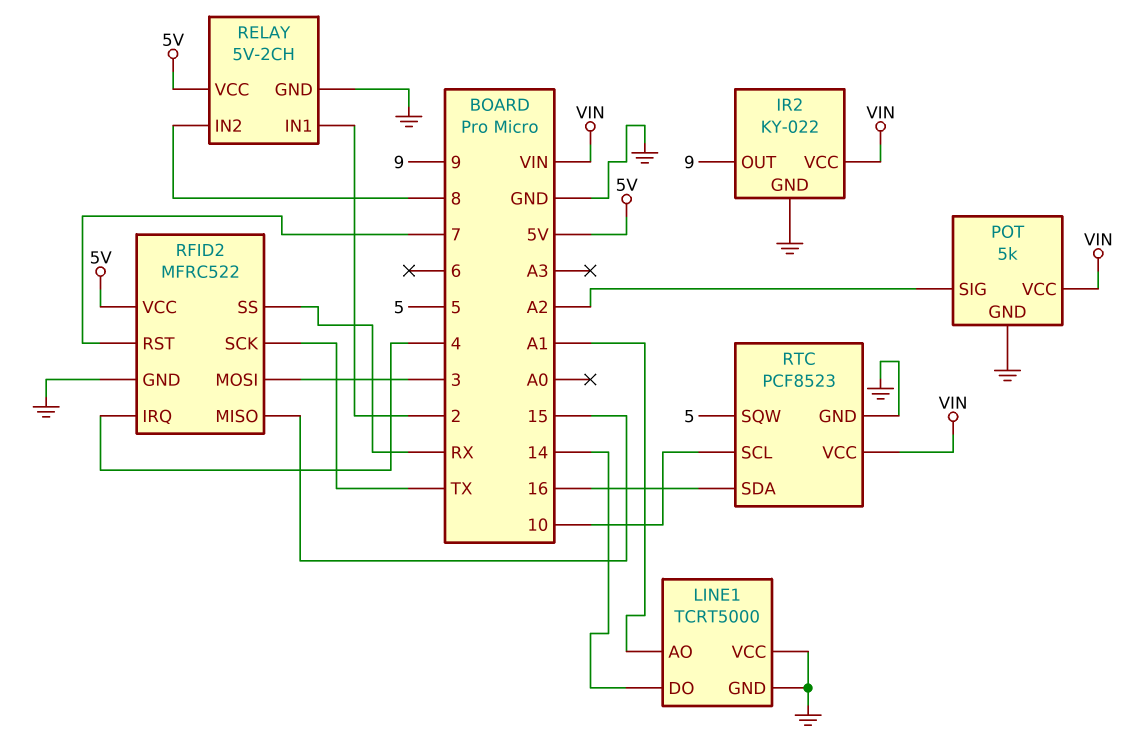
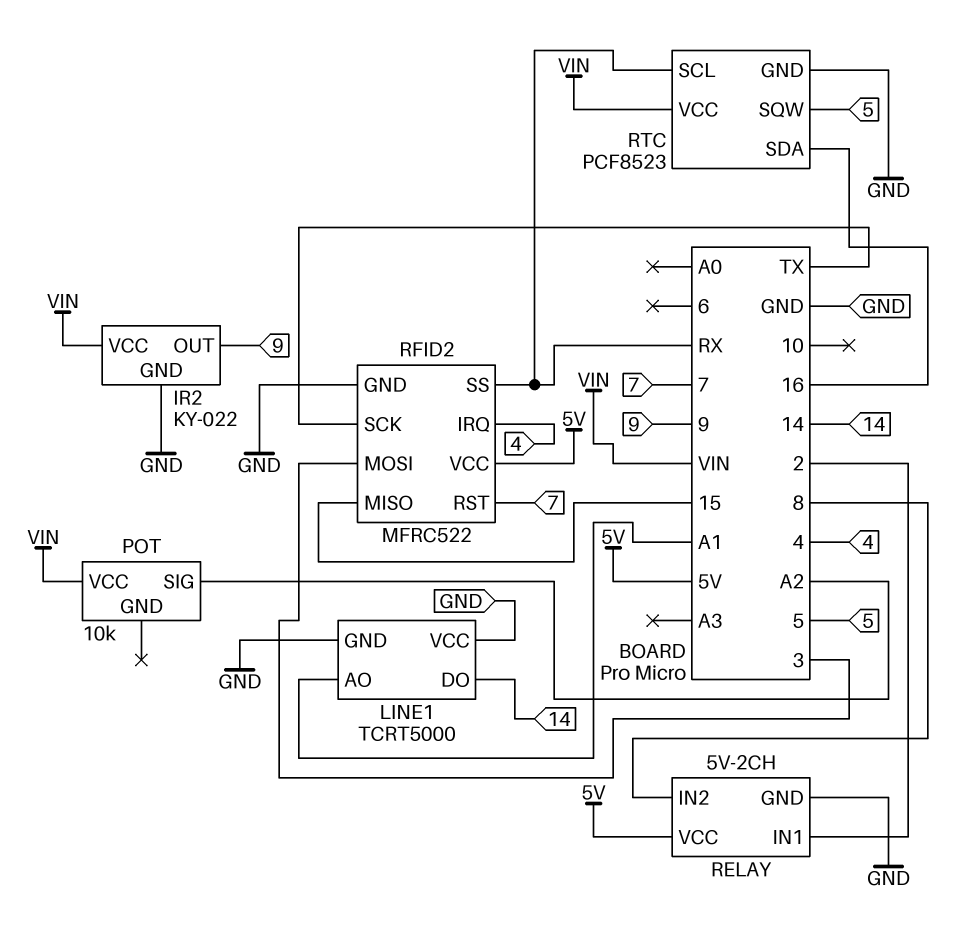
POT: 5k -> 10k
POT pin GND: GND -> none
RTC pin SCL: 10 -> RX

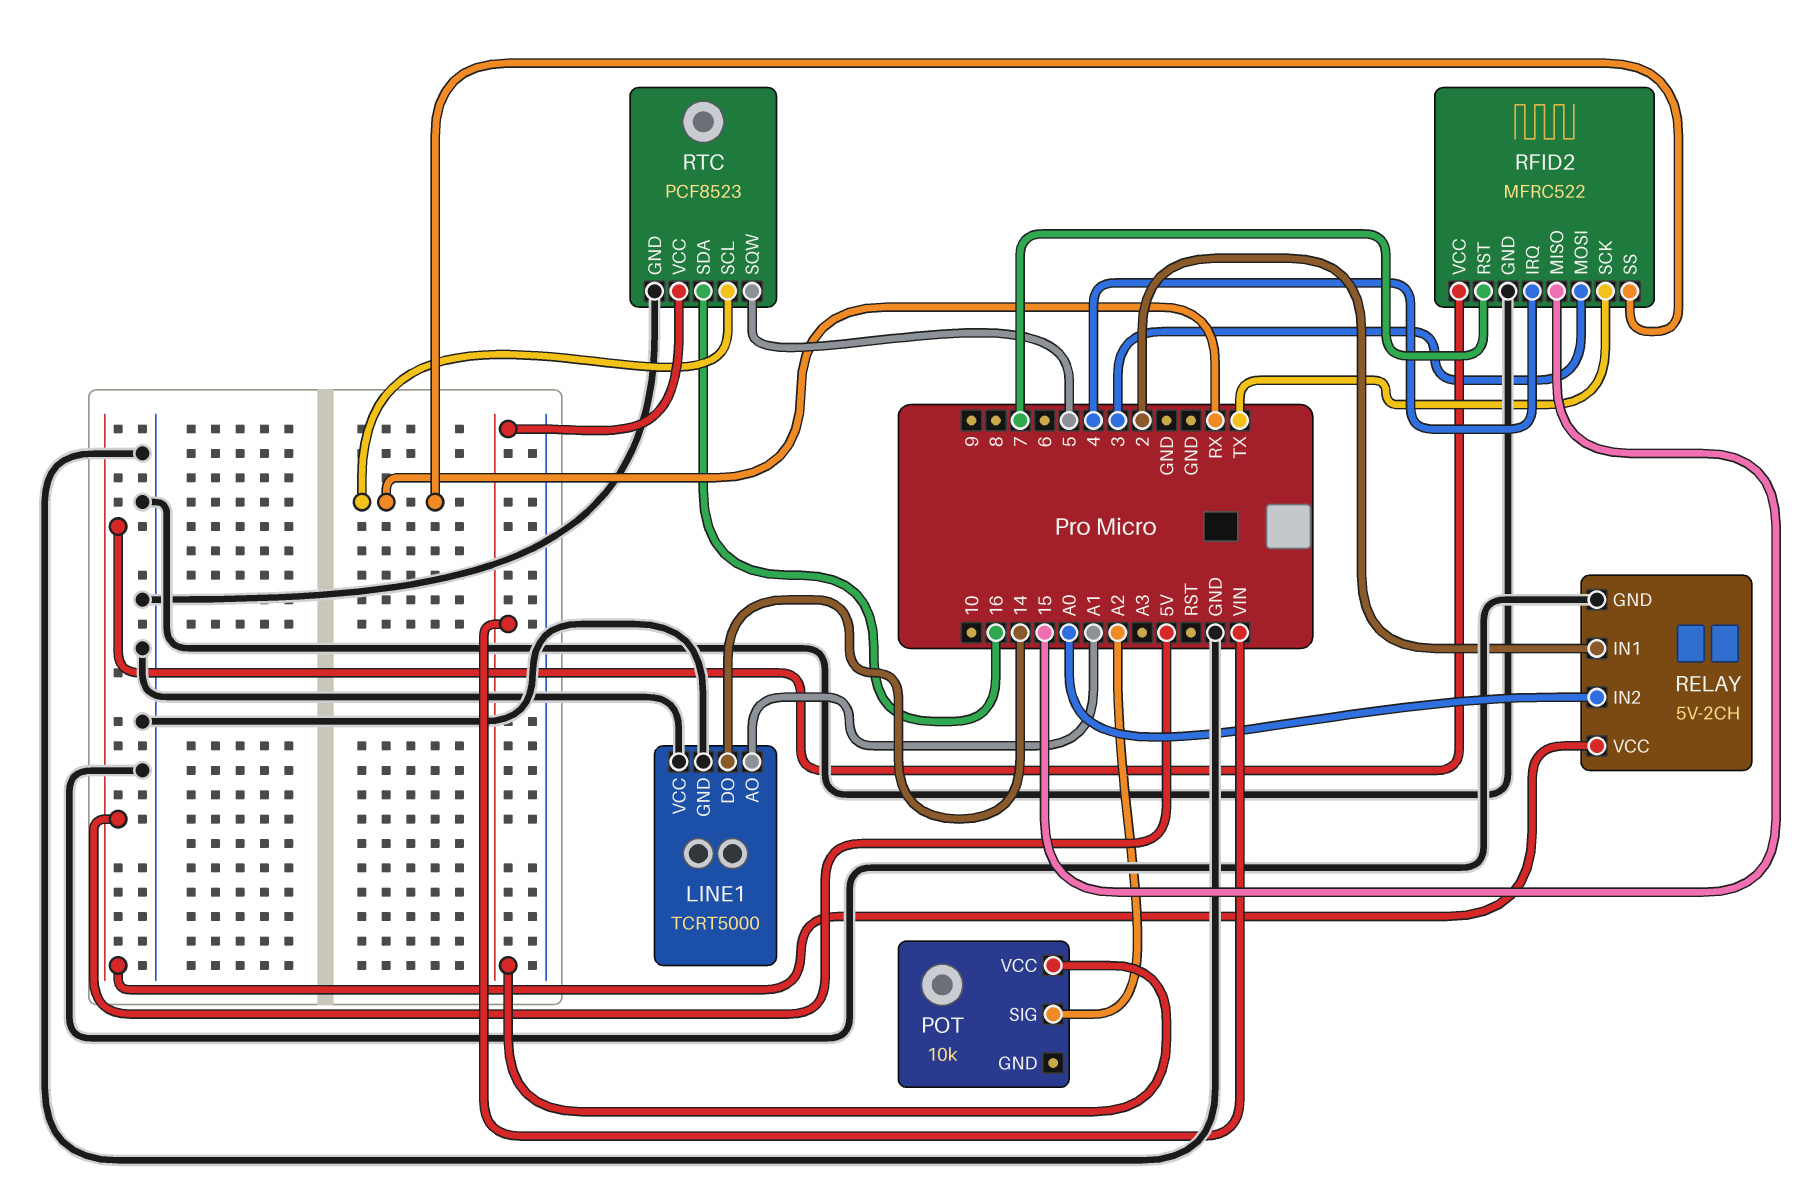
IR2: KY-022 -> none
IR2 pin GND: GND -> none
IR2 pin OUT: 9 -> none
IR2 pin VCC: VIN -> none
RELAY pin IN2: 8 -> A0

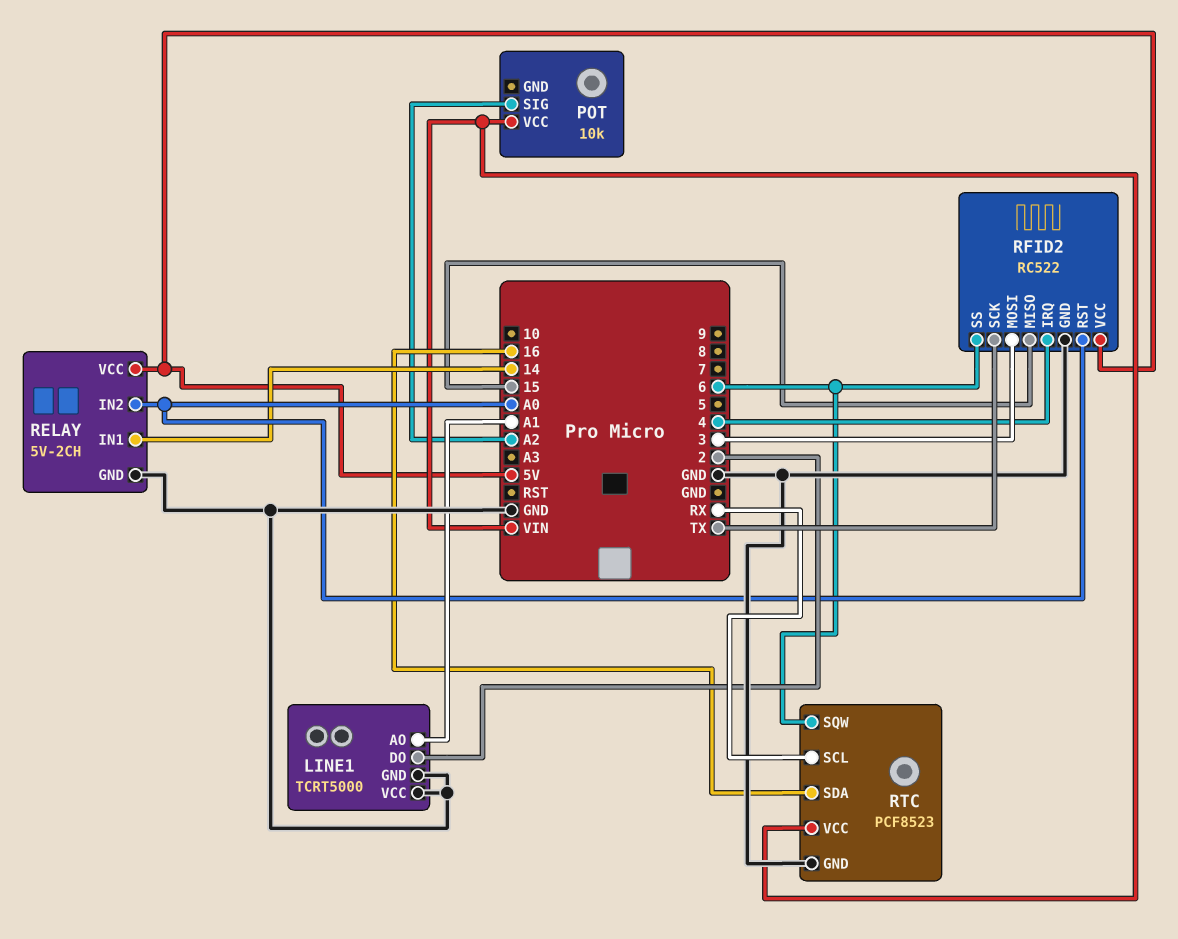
LINE1 pin DO: 14 -> 2
RELAY pin IN1: 2 -> 14
RFID2: MFRC522 -> RC522
RFID2 pin RST: 7 -> A0
RFID2 pin SS: RX -> 6
RTC pin SQW: 5 -> 6

